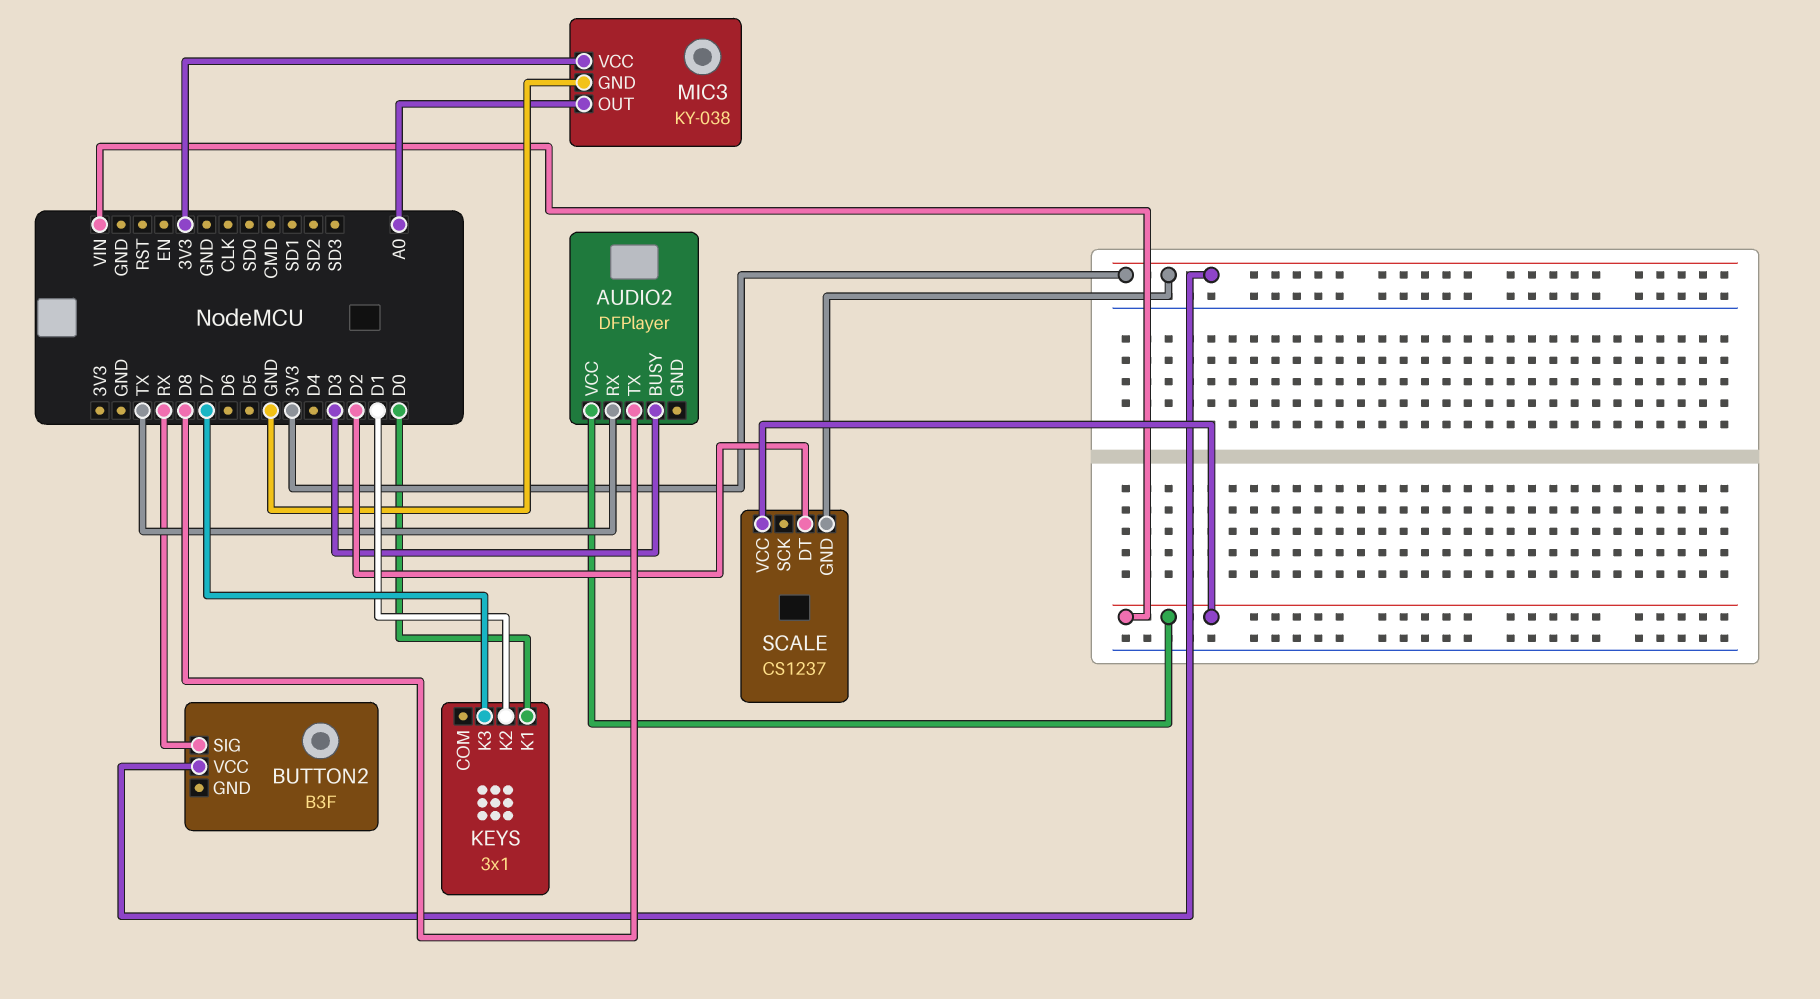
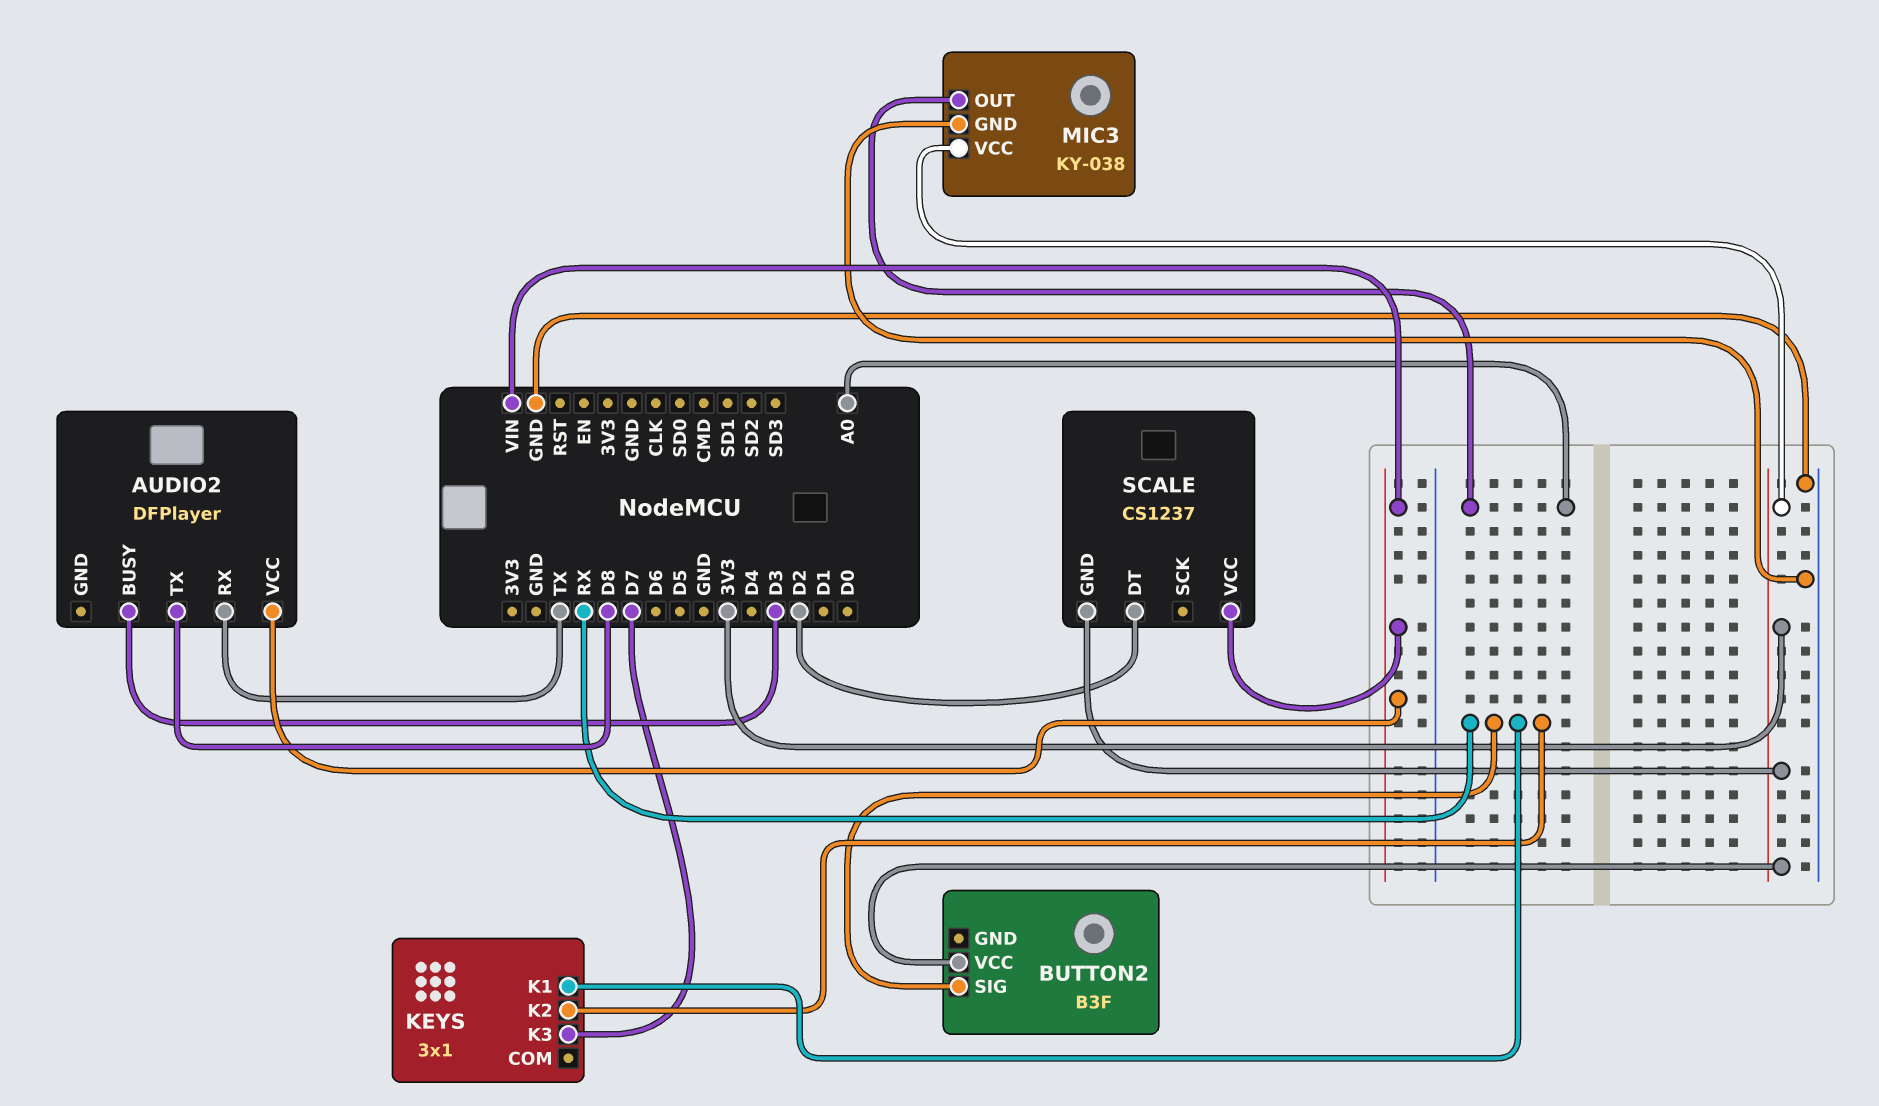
KEYS pin K1: D0 -> RX
KEYS pin K2: D1 -> RX

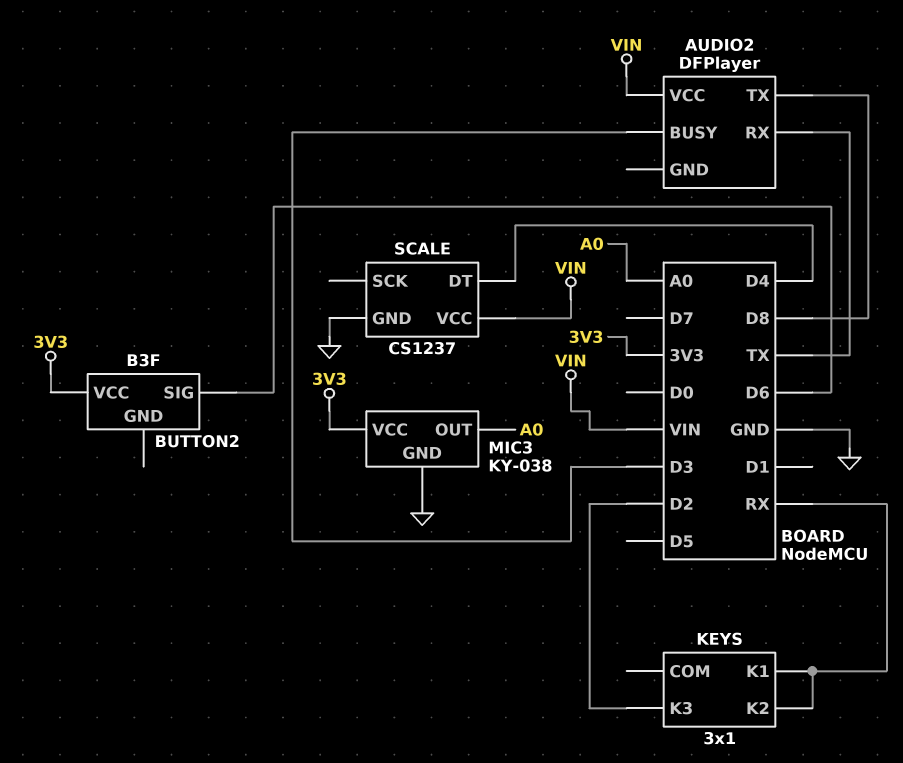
BUTTON2 pin SIG: RX -> D6
KEYS pin K3: D7 -> D2
SCALE pin DT: D2 -> D4
SCALE pin GND: 3V3 -> GND

